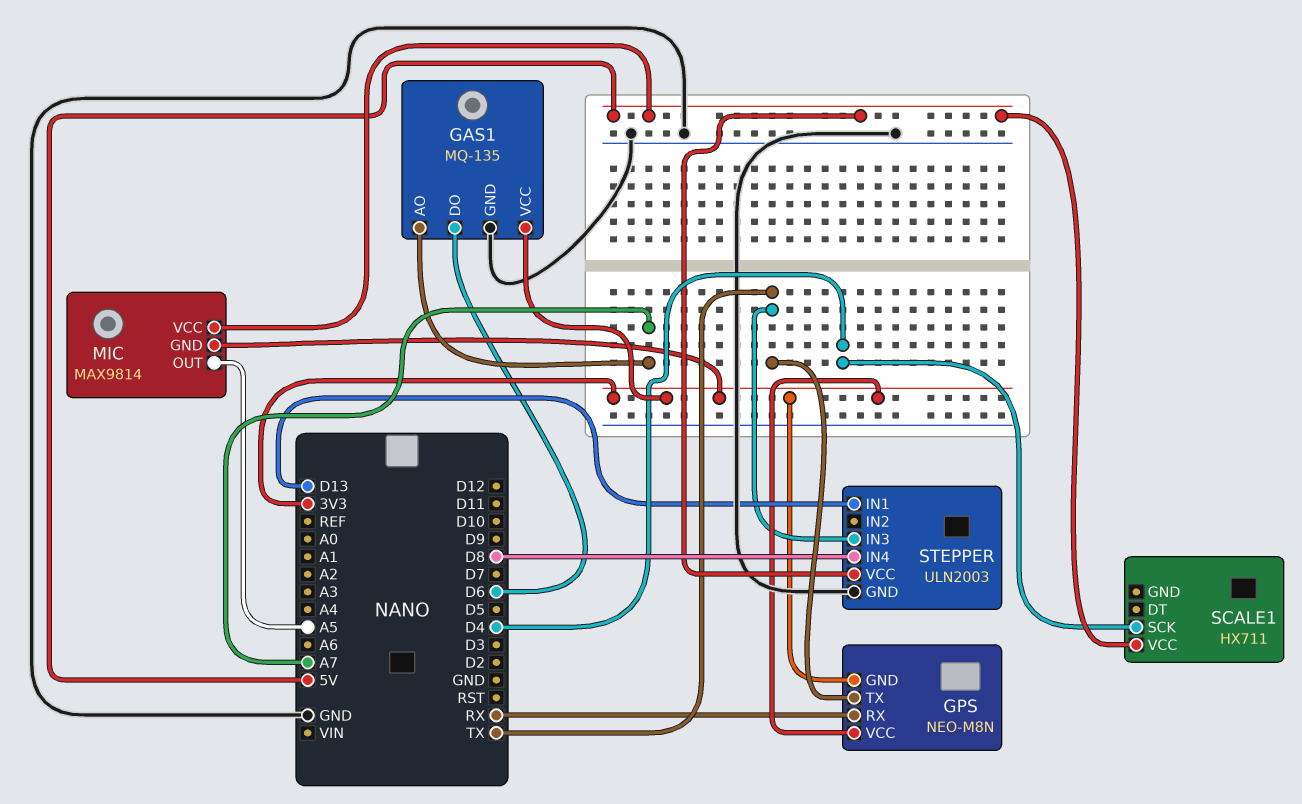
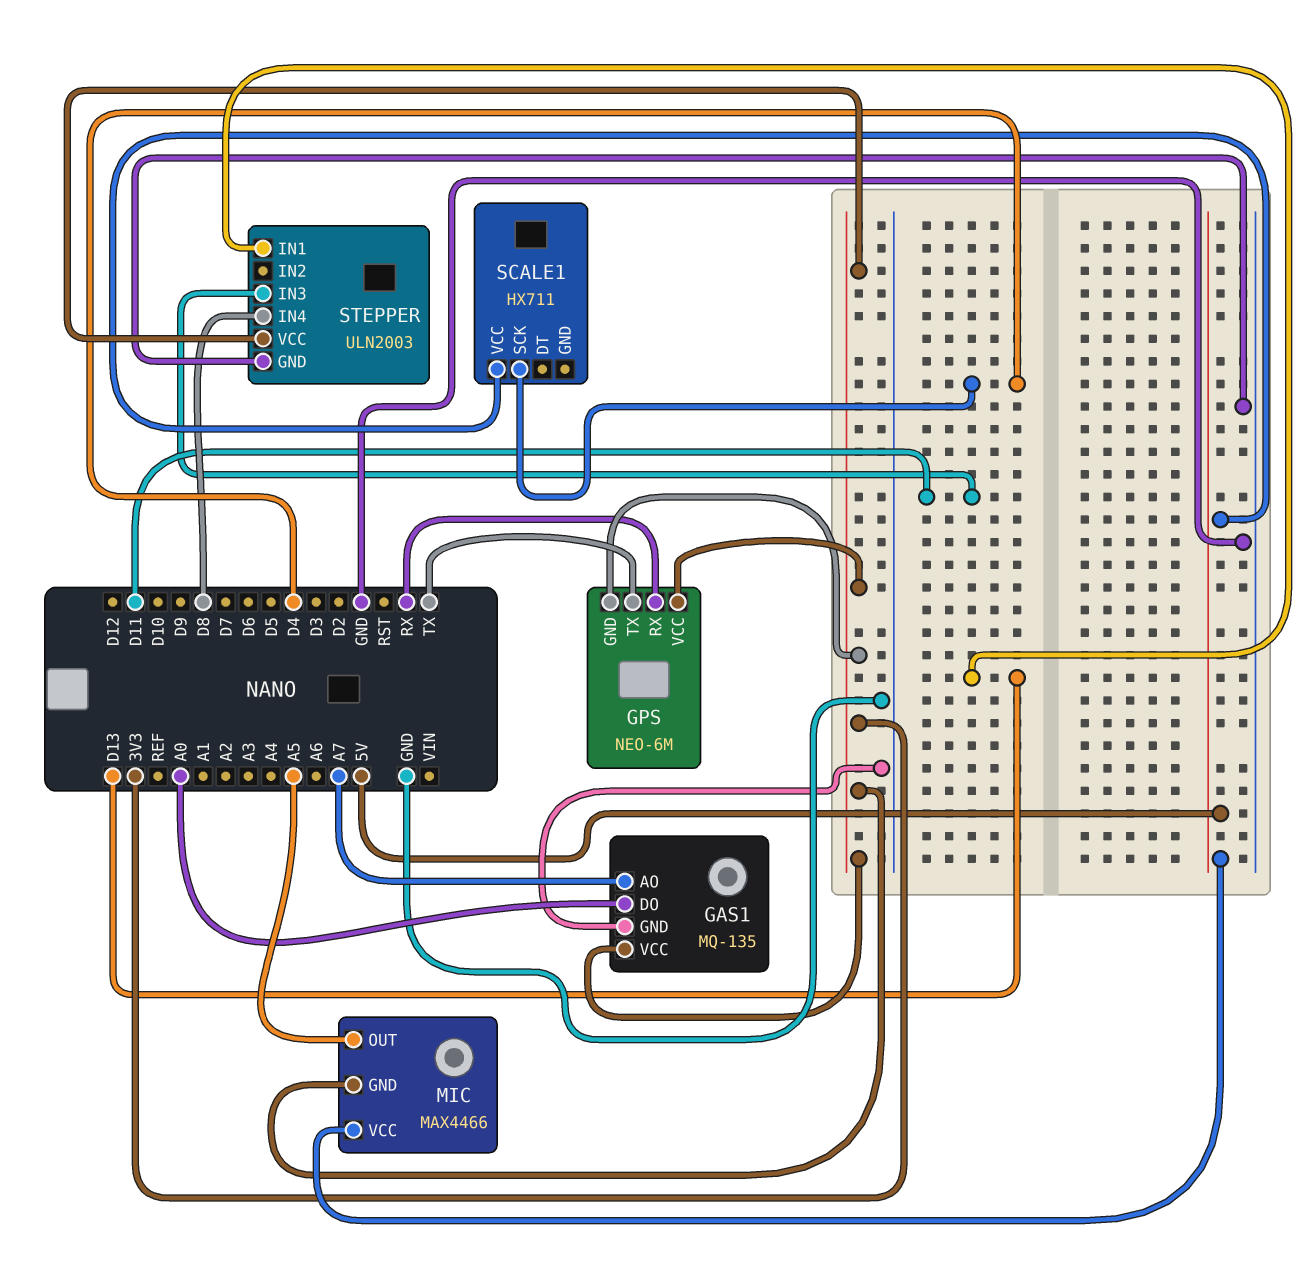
GAS1 pin DO: D6 -> A0
GPS: NEO-M8N -> NEO-6M
MIC: MAX9814 -> MAX4466
STEPPER pin IN3: TX -> D11
STEPPER pin VCC: 5V -> 3V3

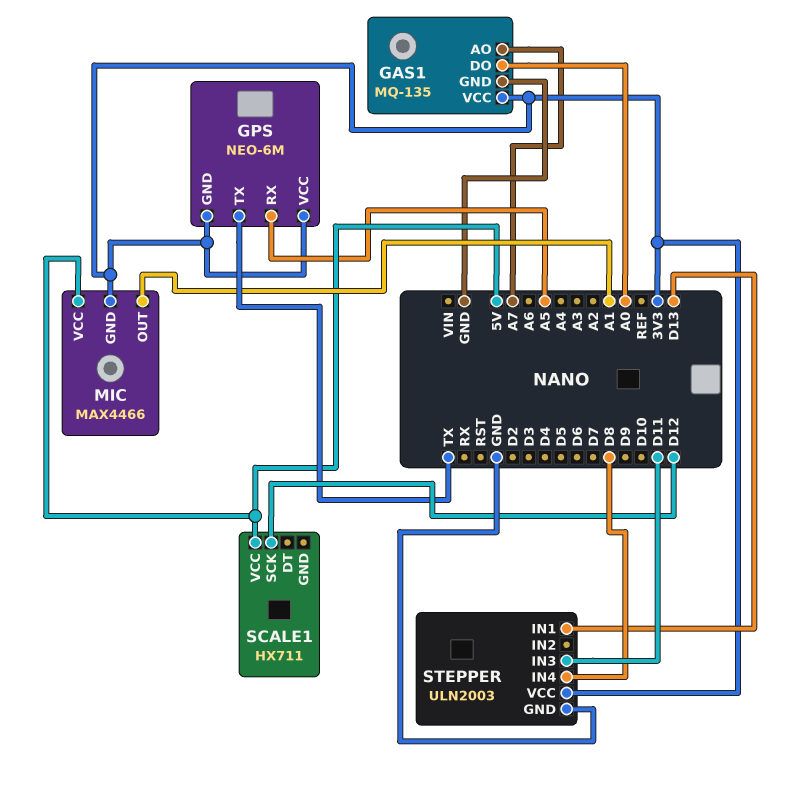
GPS pin RX: RX -> A5
MIC pin OUT: A5 -> A1
SCALE1 pin SCK: D4 -> D12

